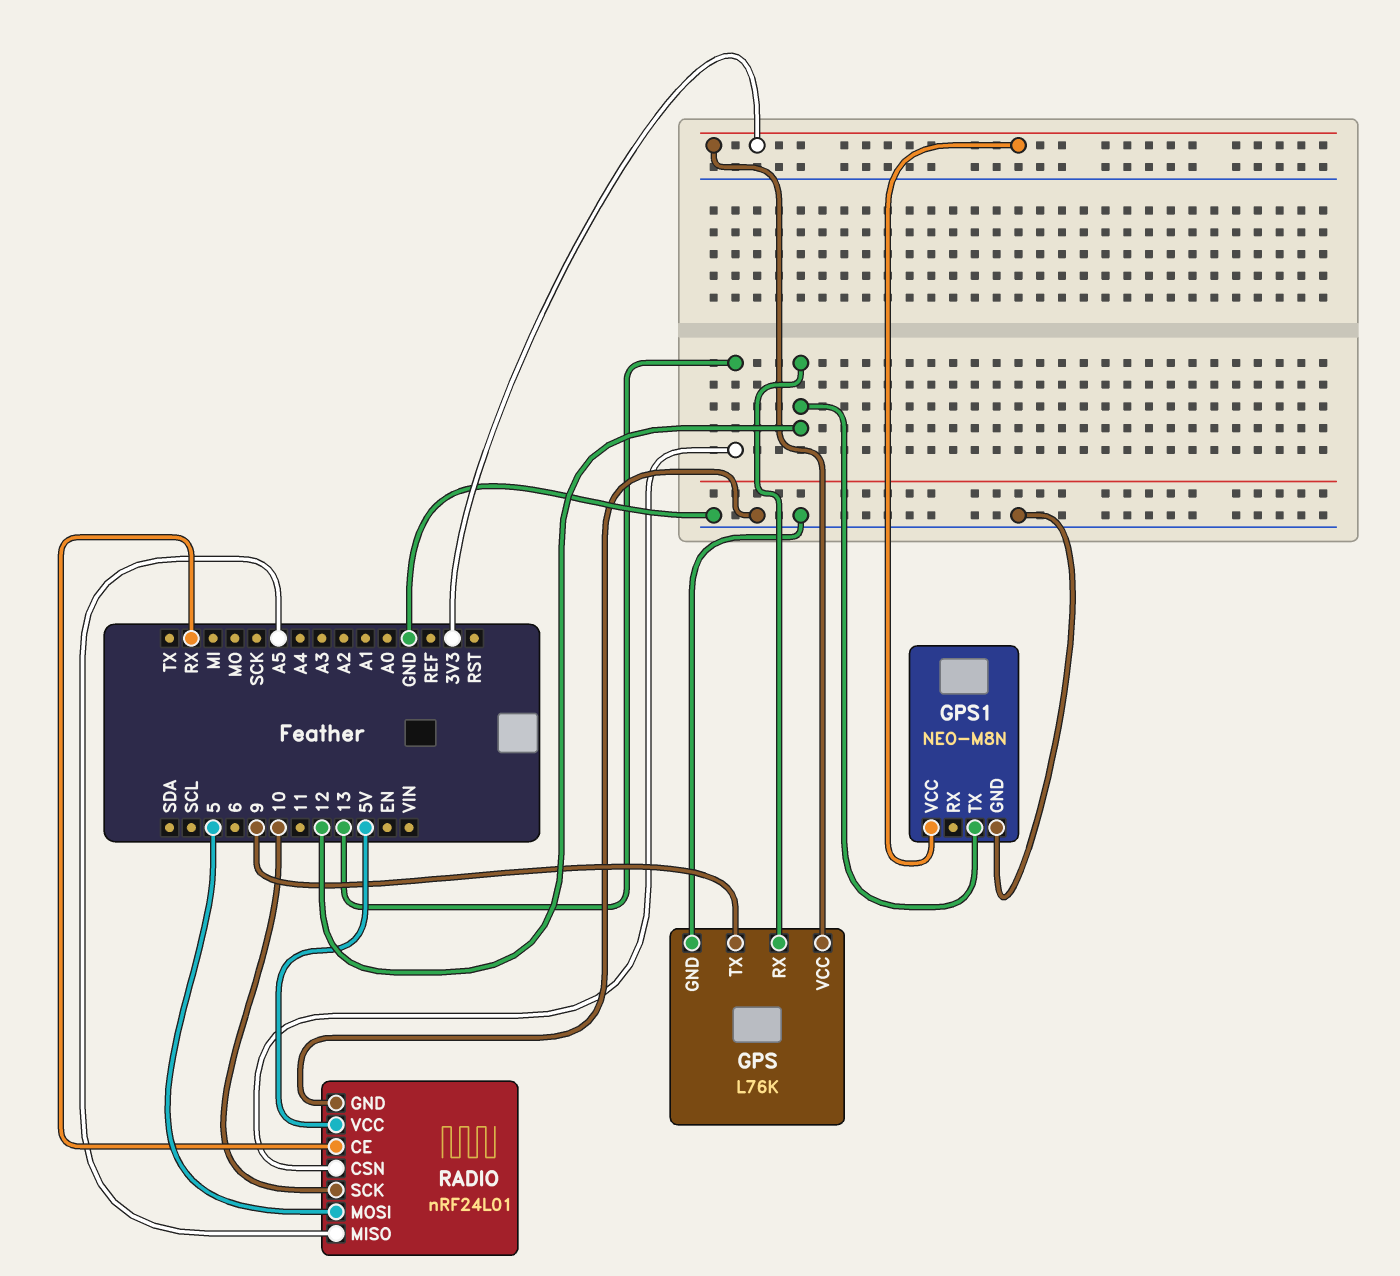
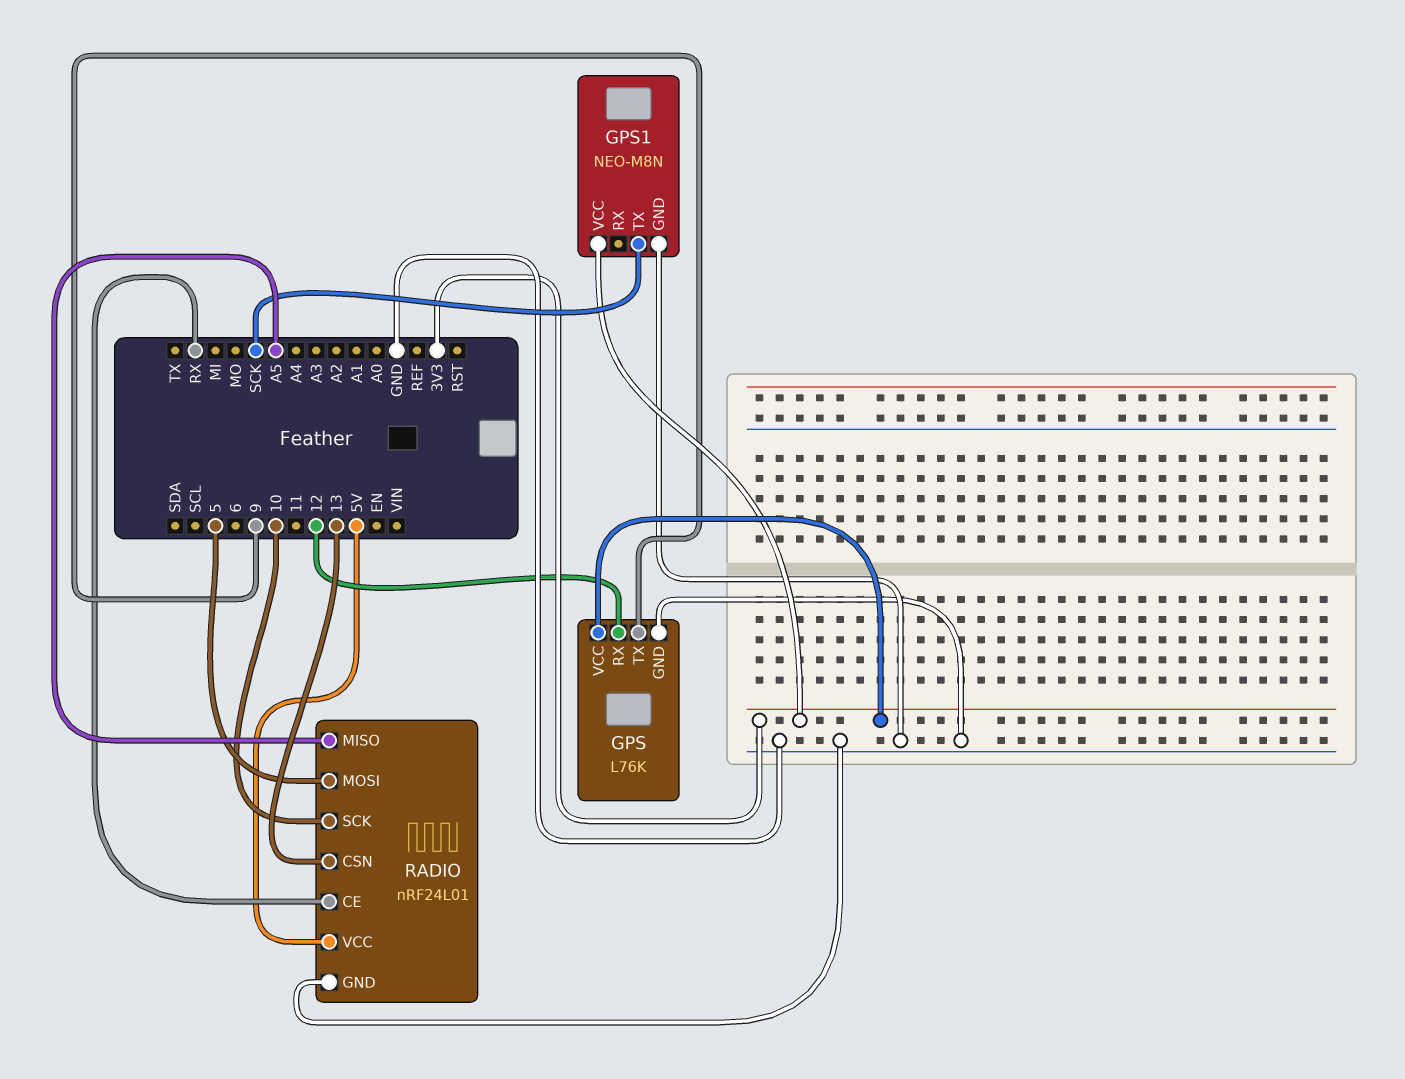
GPS1 pin TX: 12 -> SCK

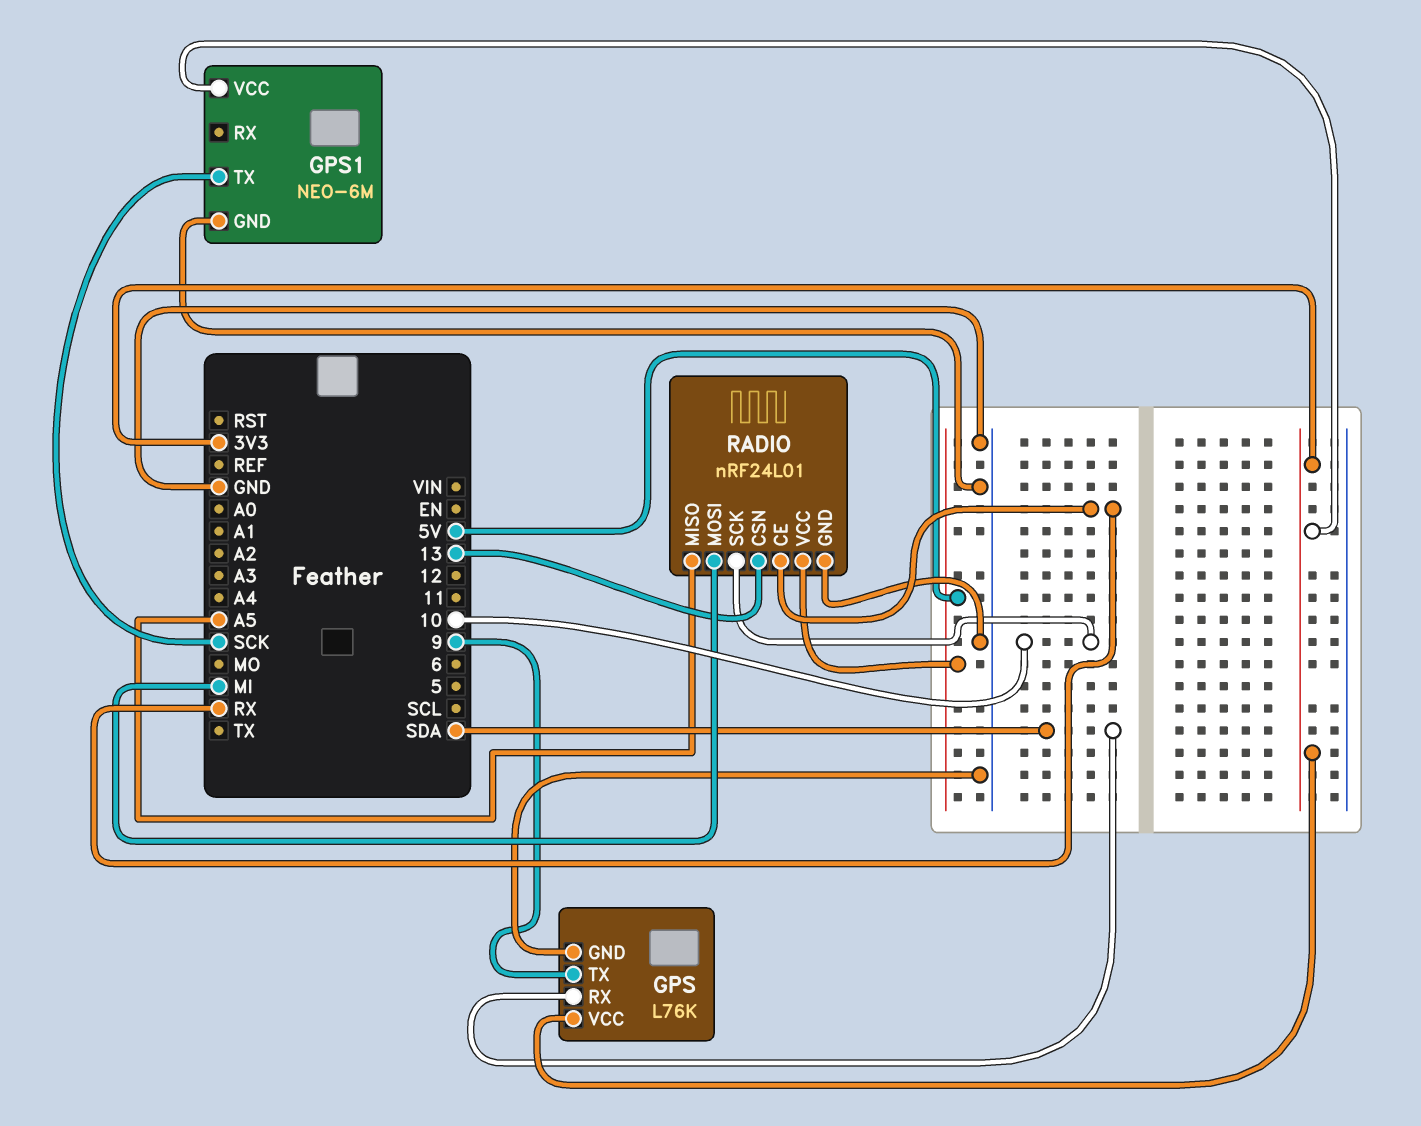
GPS pin RX: 12 -> SDA
GPS1: NEO-M8N -> NEO-6M
RADIO pin MOSI: 5 -> MI

